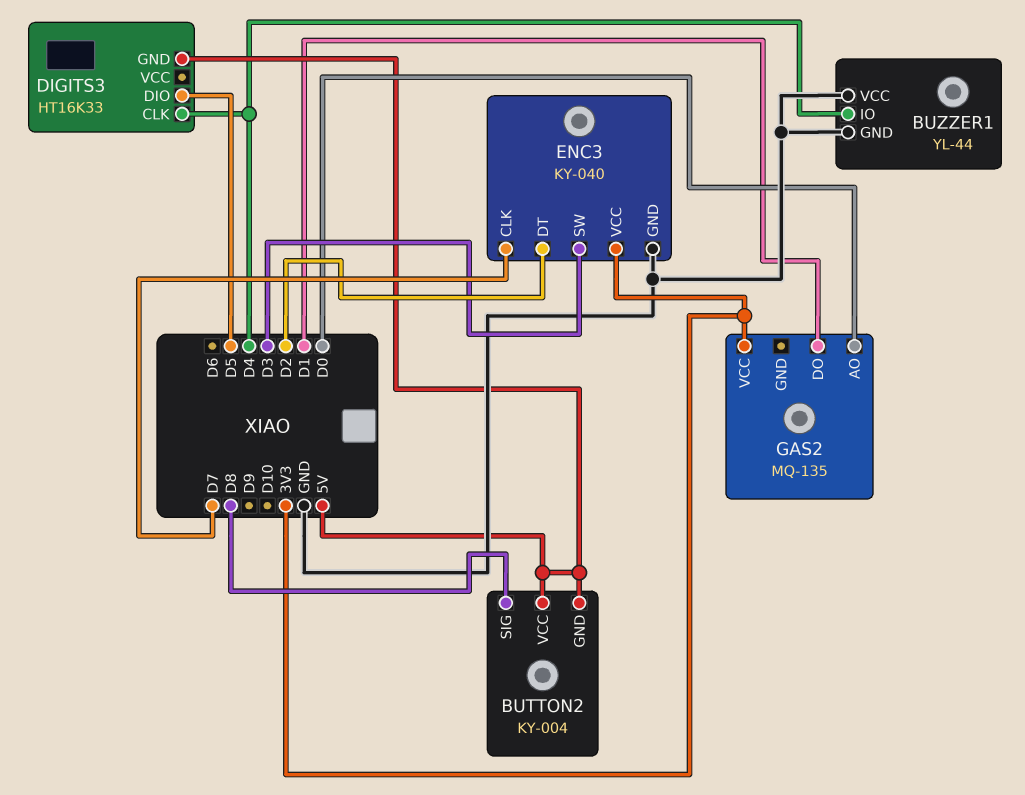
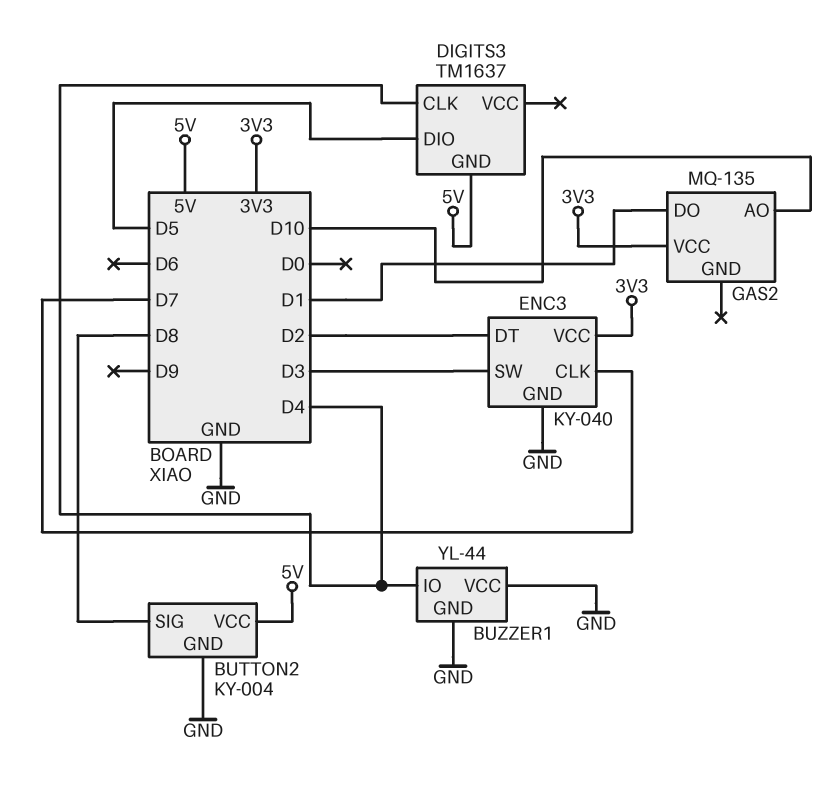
BUTTON2 pin GND: 5V -> GND
DIGITS3: HT16K33 -> TM1637
GAS2 pin AO: D0 -> D10

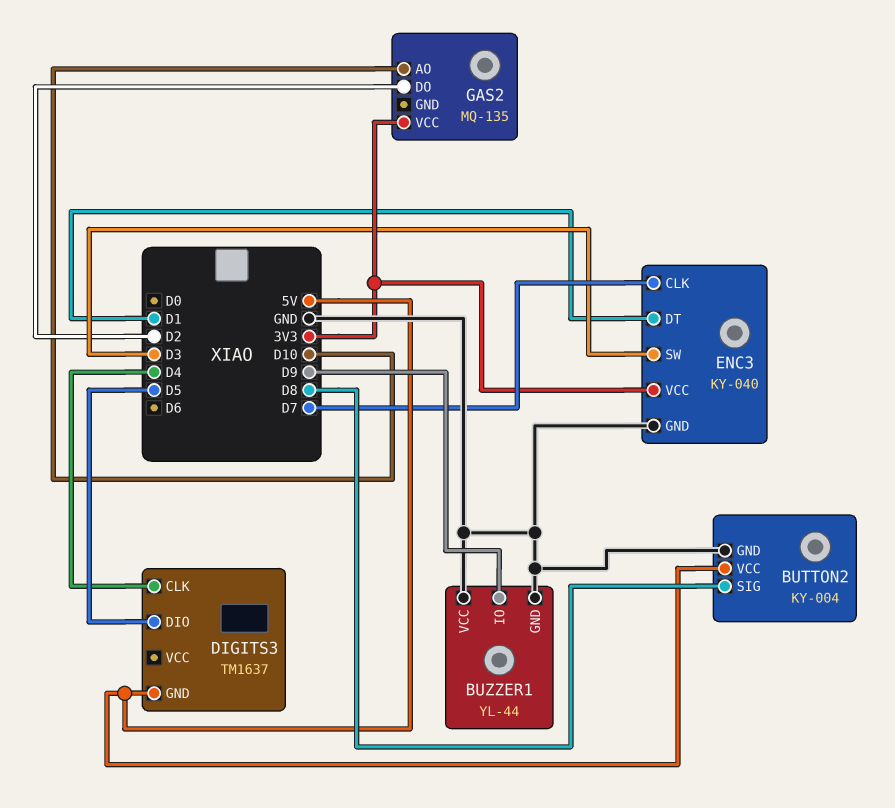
BUZZER1 pin IO: D4 -> D9
ENC3 pin DT: D2 -> D1
GAS2 pin DO: D1 -> D2

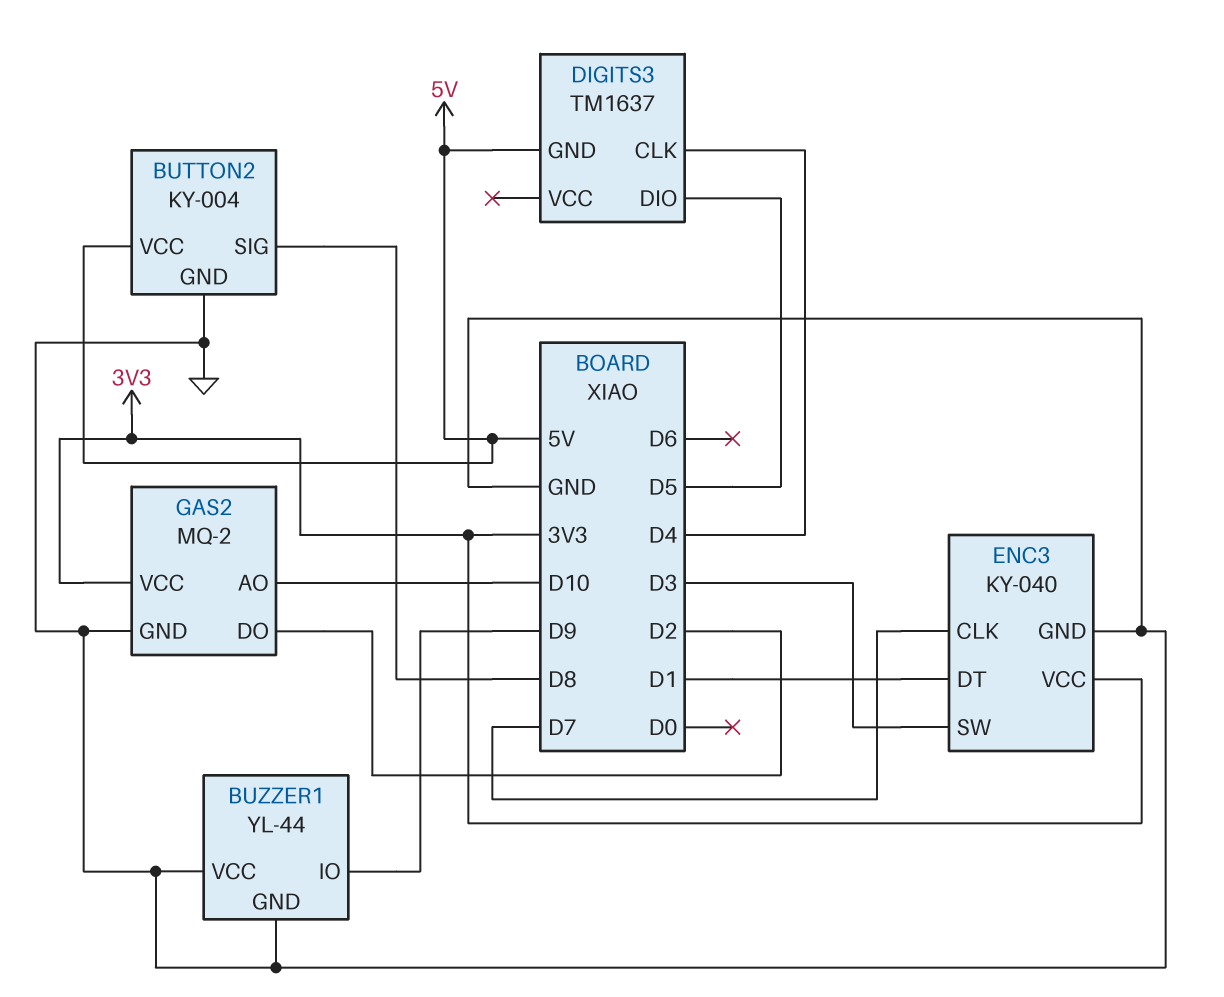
GAS2: MQ-135 -> MQ-2
GAS2 pin GND: none -> GND

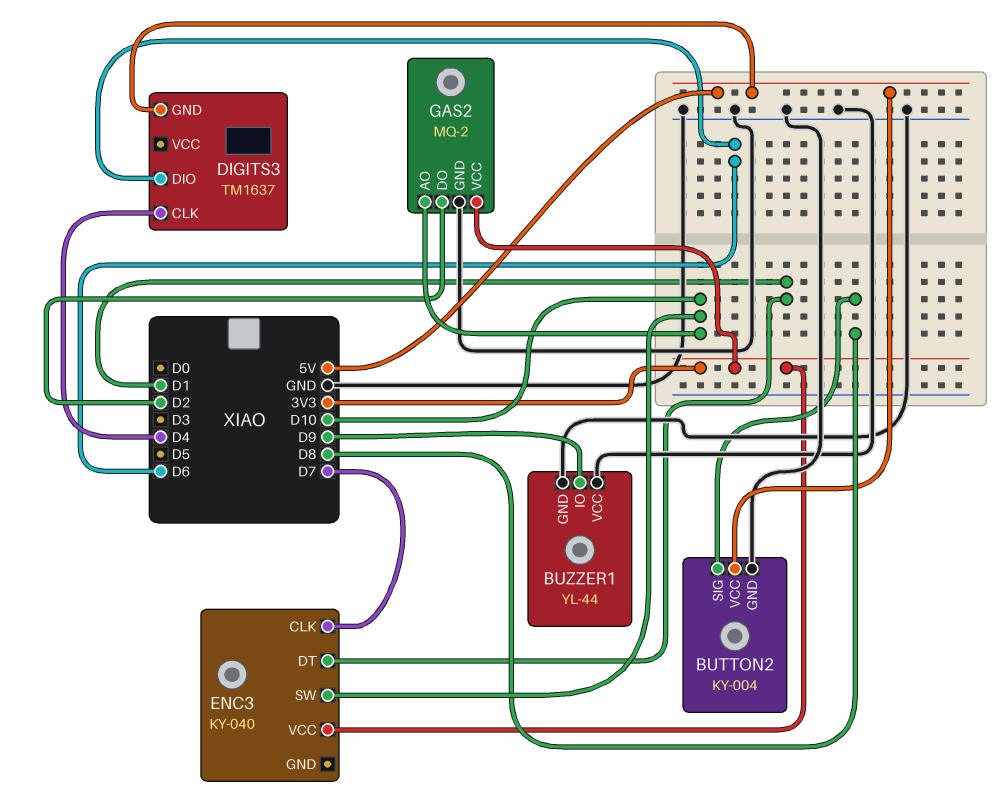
DIGITS3 pin DIO: D5 -> D6
ENC3 pin GND: GND -> none
ENC3 pin SW: D3 -> D10

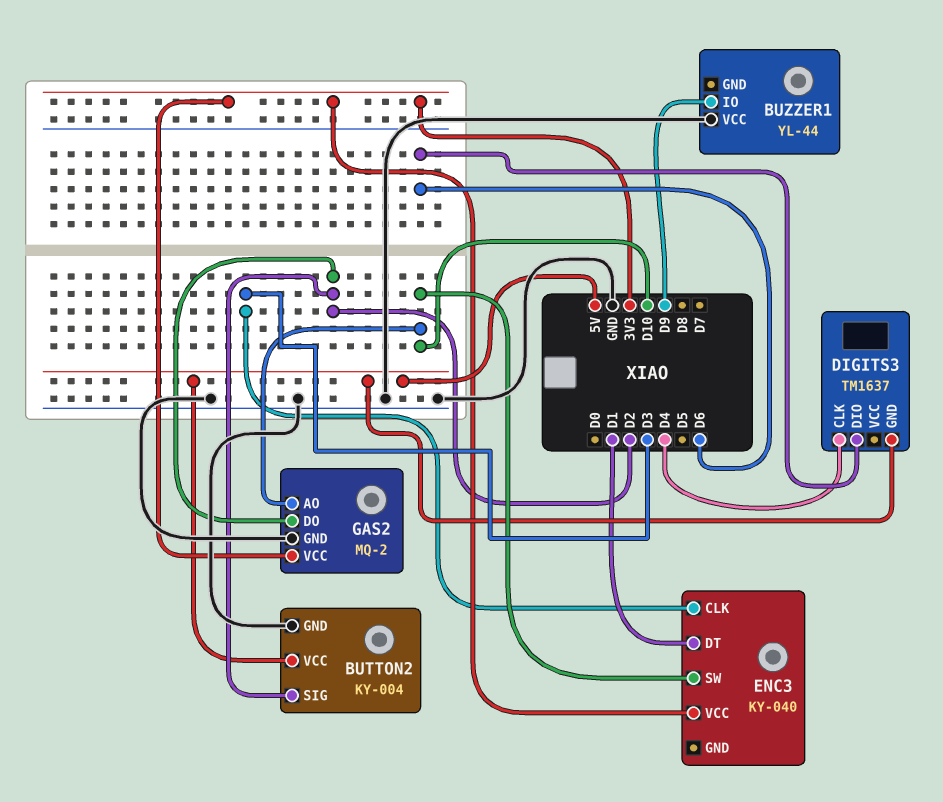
BUTTON2 pin SIG: D8 -> D2
BUZZER1 pin GND: GND -> none
ENC3 pin CLK: D7 -> D3

